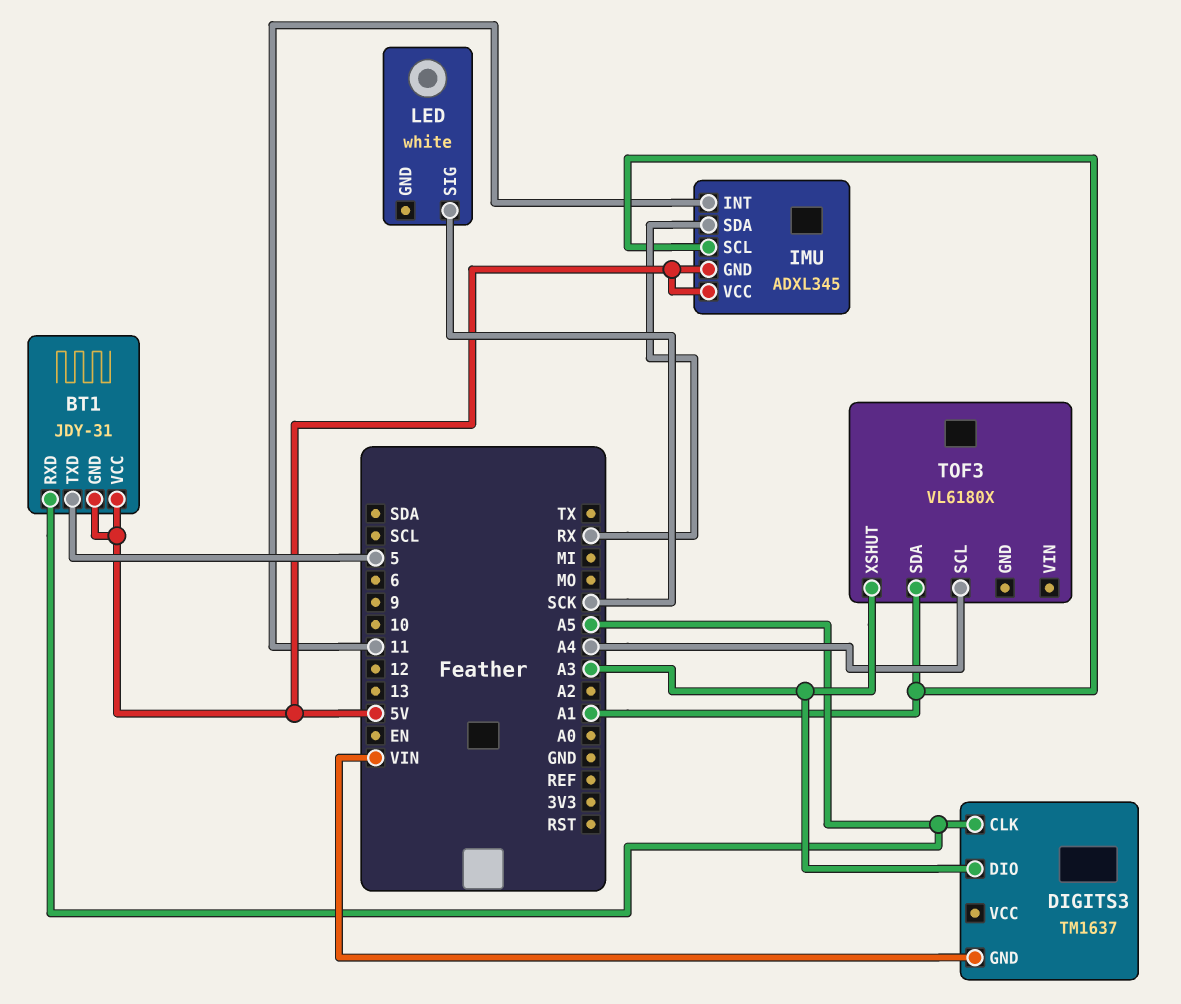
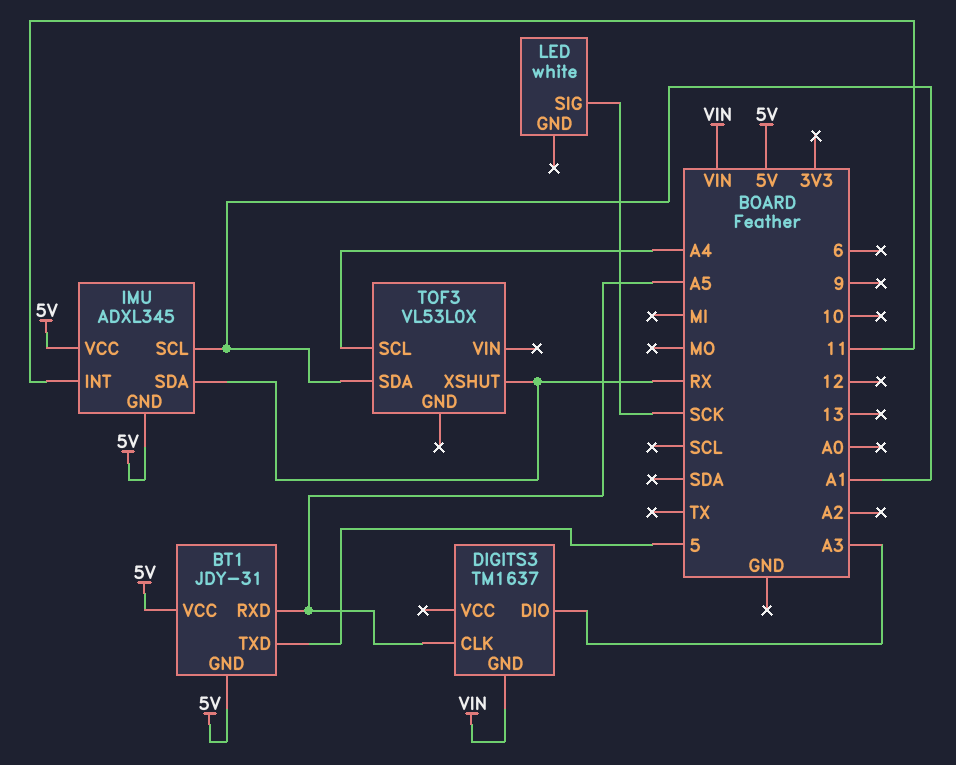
TOF3: VL6180X -> VL53L0X
TOF3 pin XSHUT: A3 -> RX

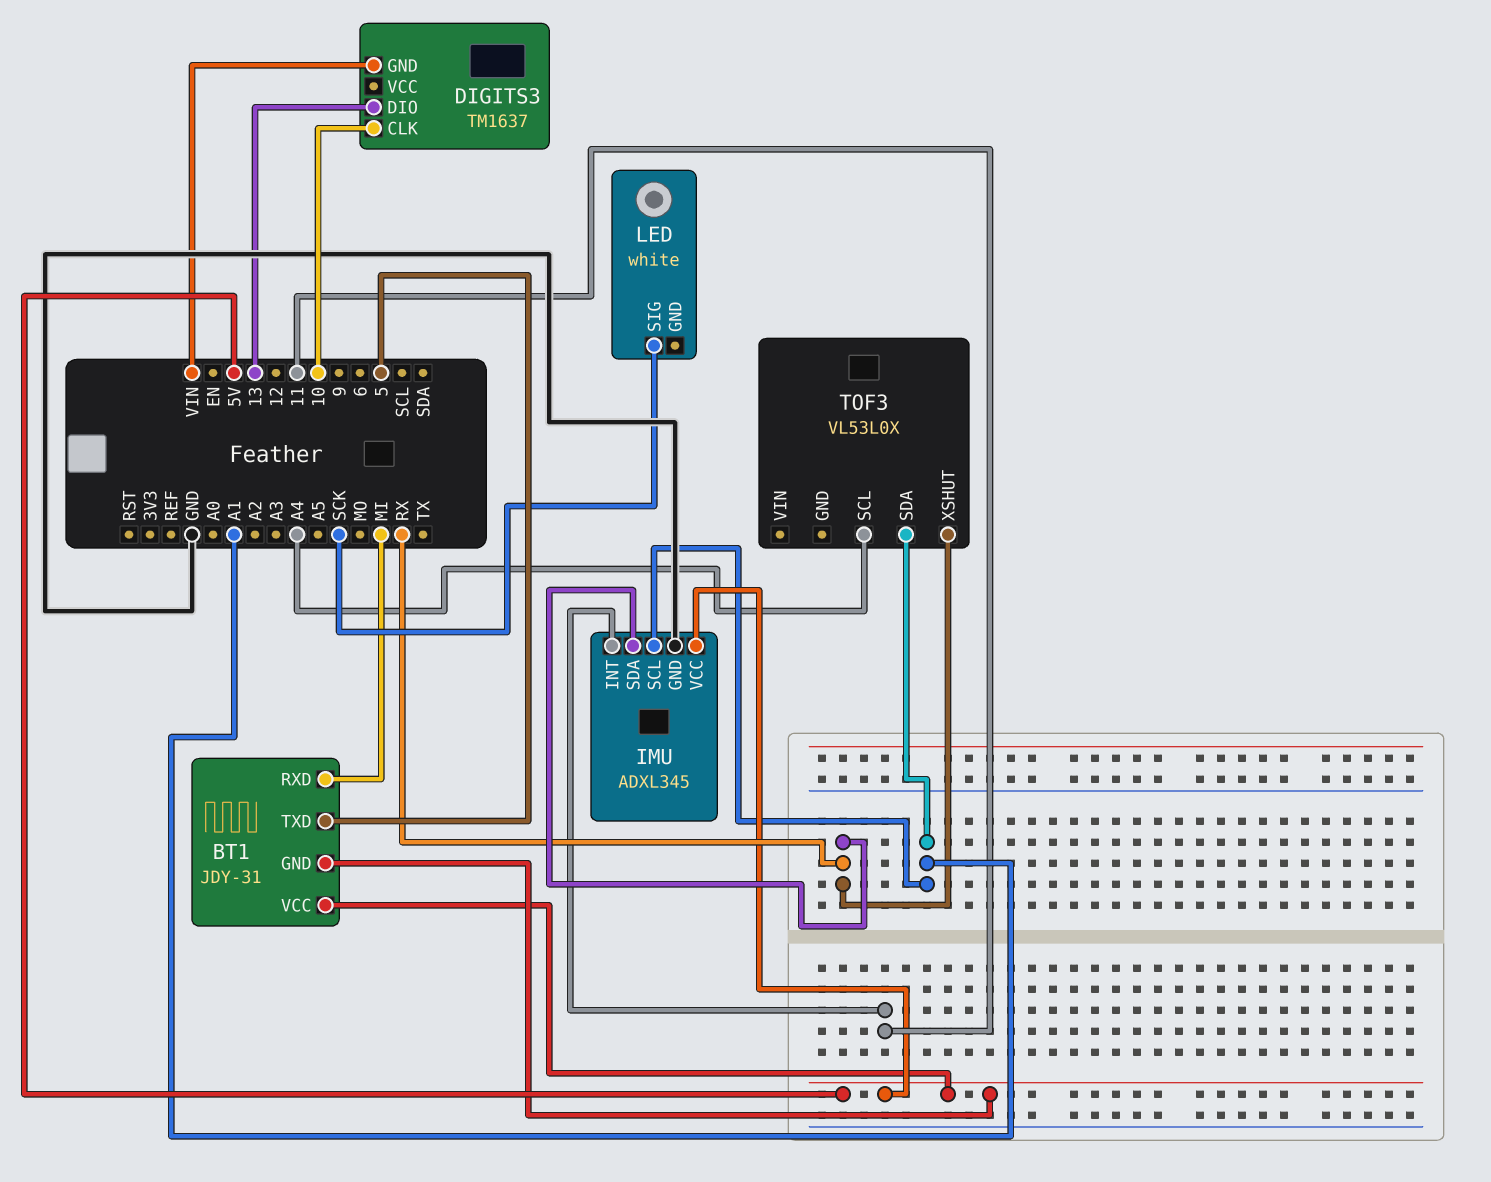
BT1 pin RXD: A5 -> MI
DIGITS3 pin CLK: A5 -> 10
DIGITS3 pin DIO: A3 -> 13
IMU pin GND: 5V -> GND

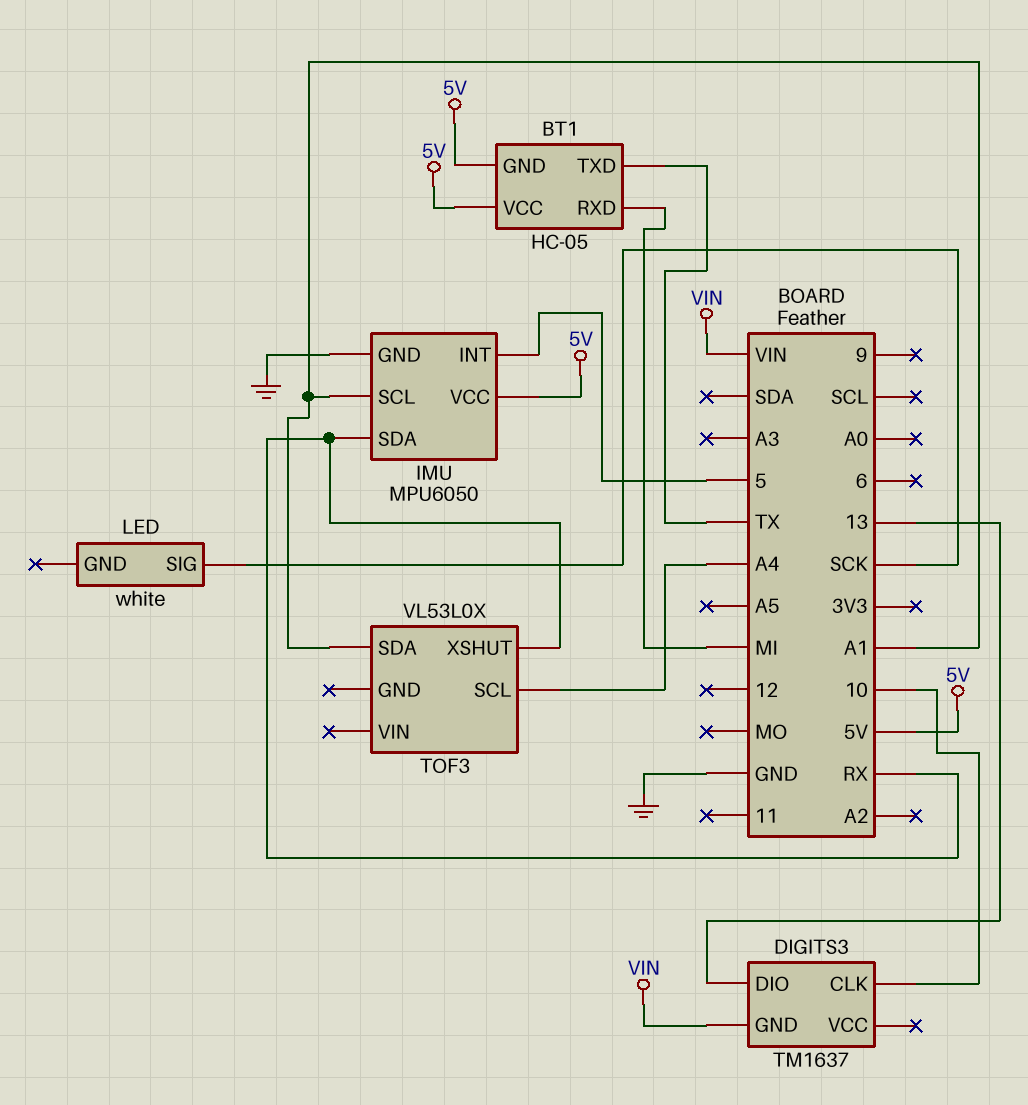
BT1: JDY-31 -> HC-05
BT1 pin TXD: 5 -> TX
IMU: ADXL345 -> MPU6050
IMU pin INT: 11 -> 5

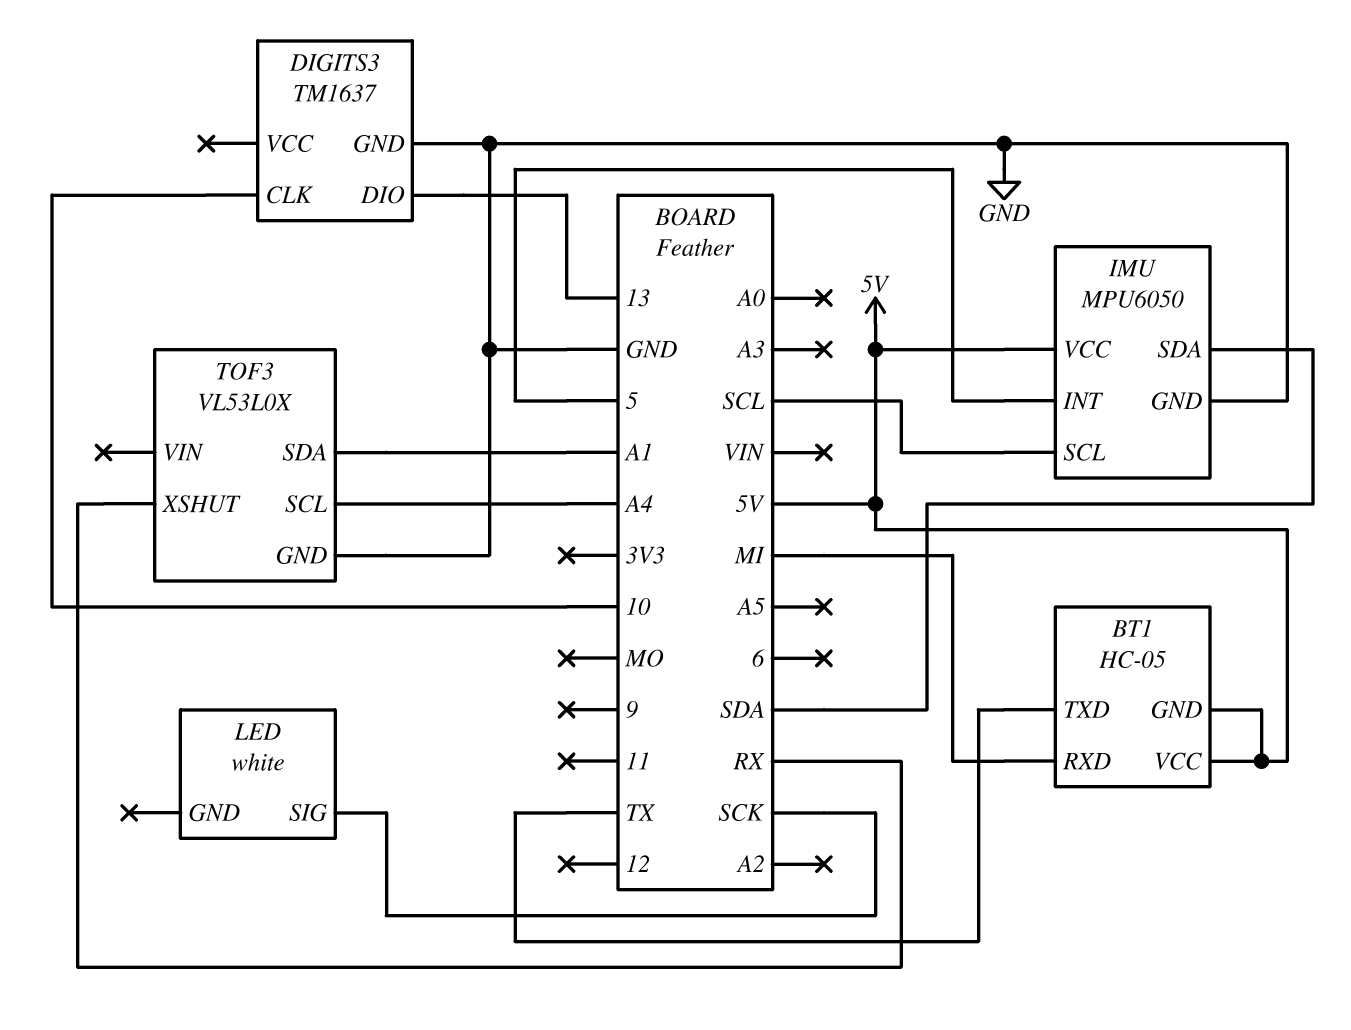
DIGITS3 pin GND: VIN -> GND
IMU pin SCL: A1 -> SCL
IMU pin SDA: RX -> SDA
TOF3 pin GND: none -> GND

